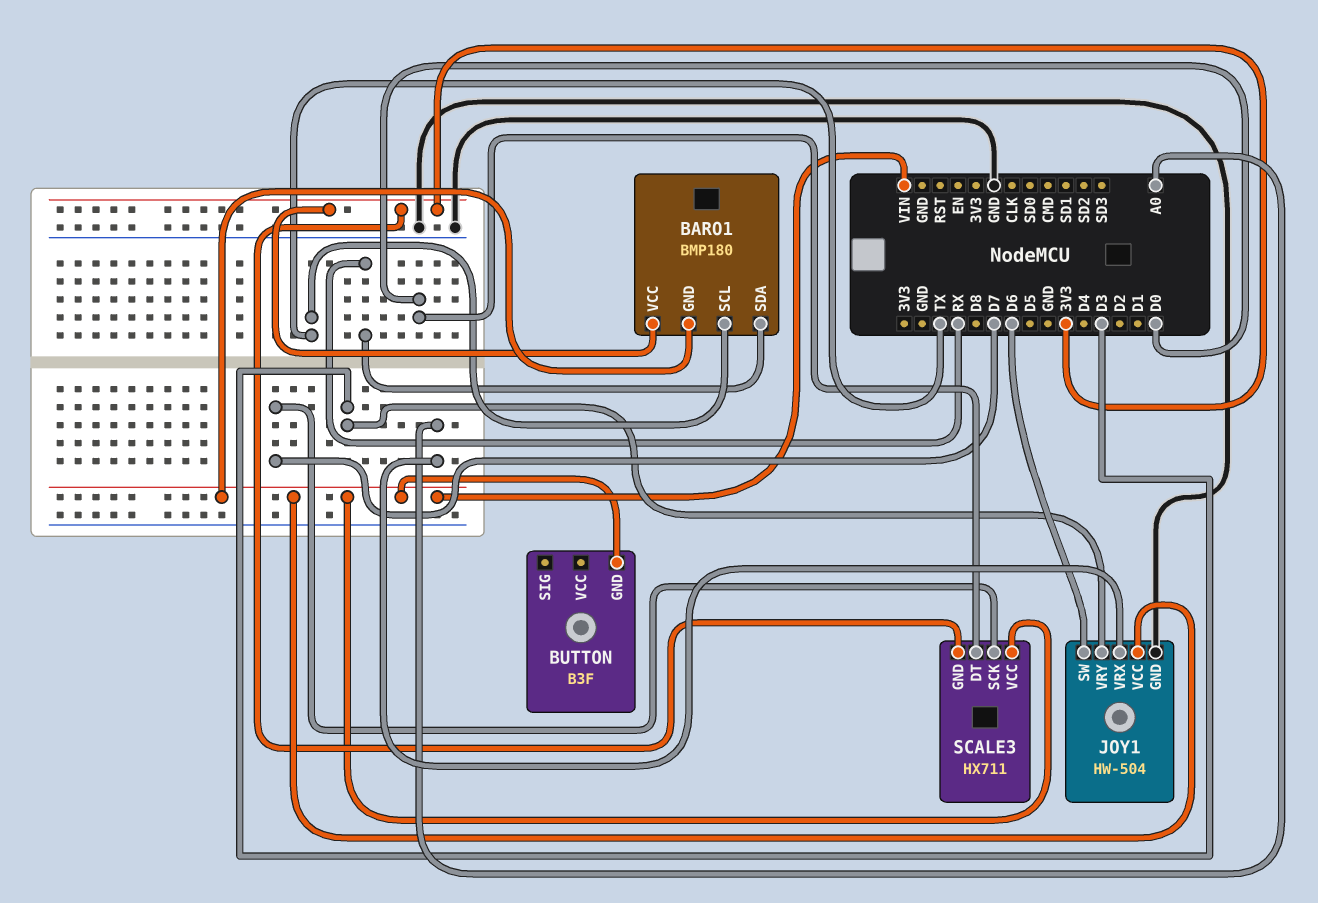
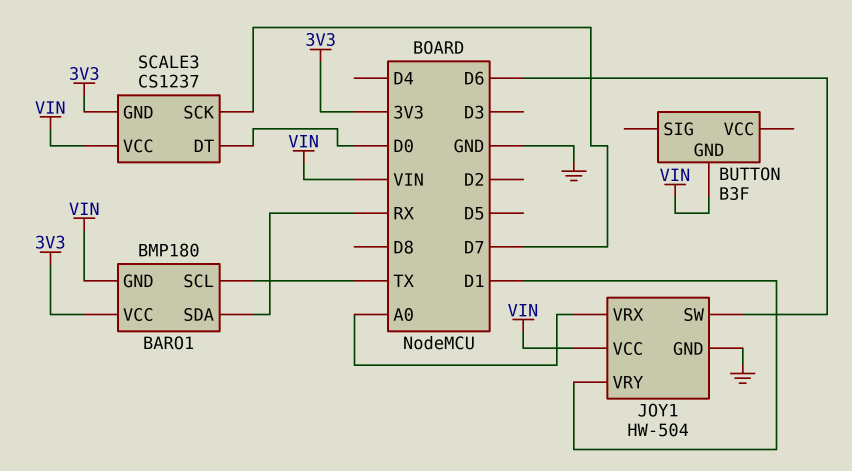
JOY1 pin VRY: D3 -> D1
SCALE3: HX711 -> CS1237

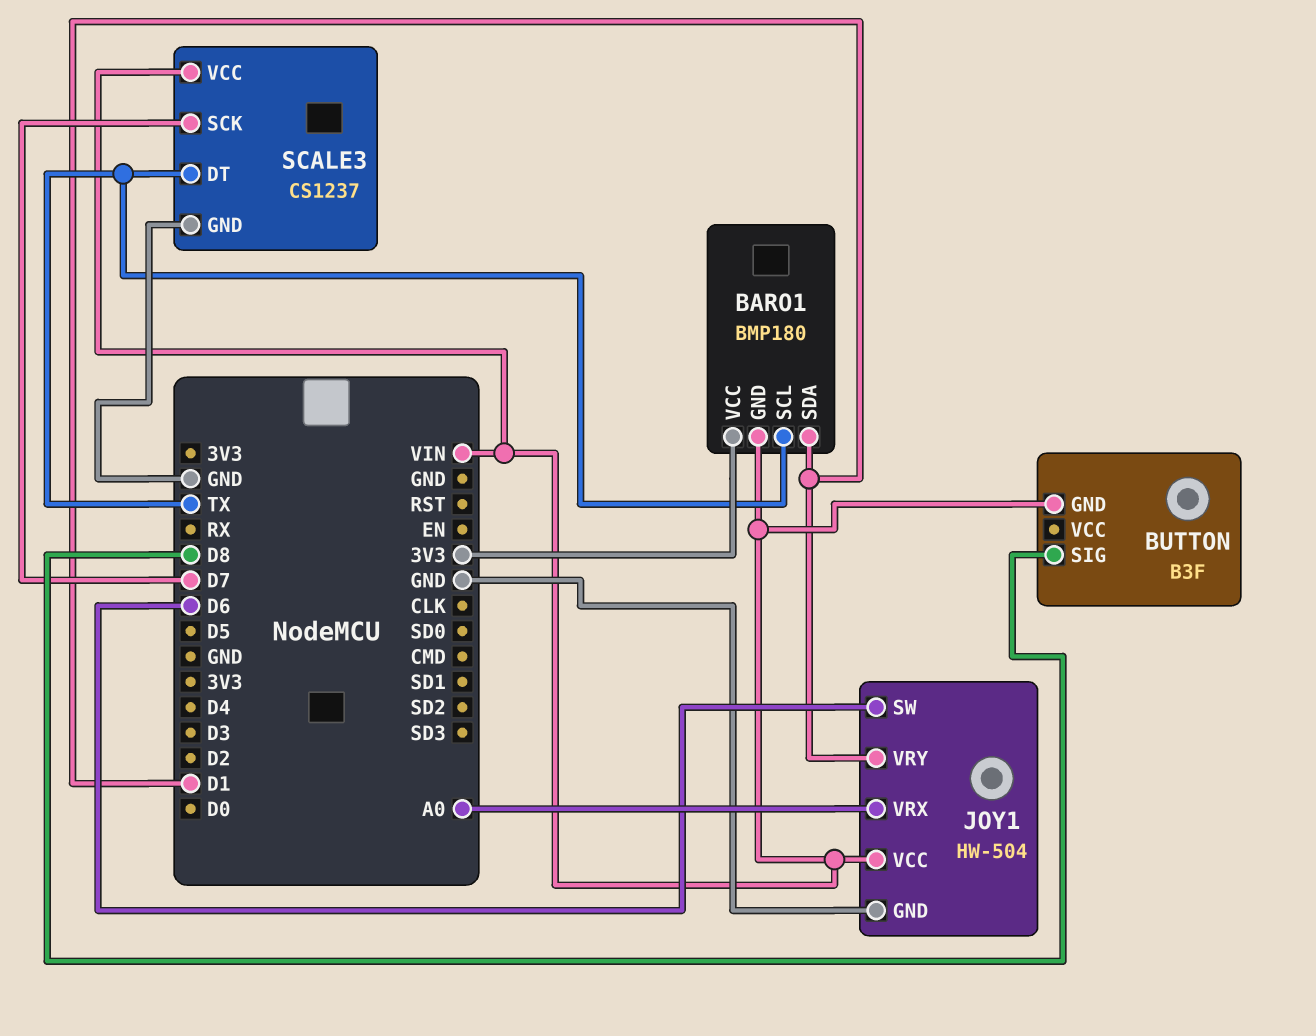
BARO1 pin SDA: RX -> D1
BUTTON pin SIG: none -> D8
SCALE3 pin DT: D0 -> TX
SCALE3 pin GND: 3V3 -> GND

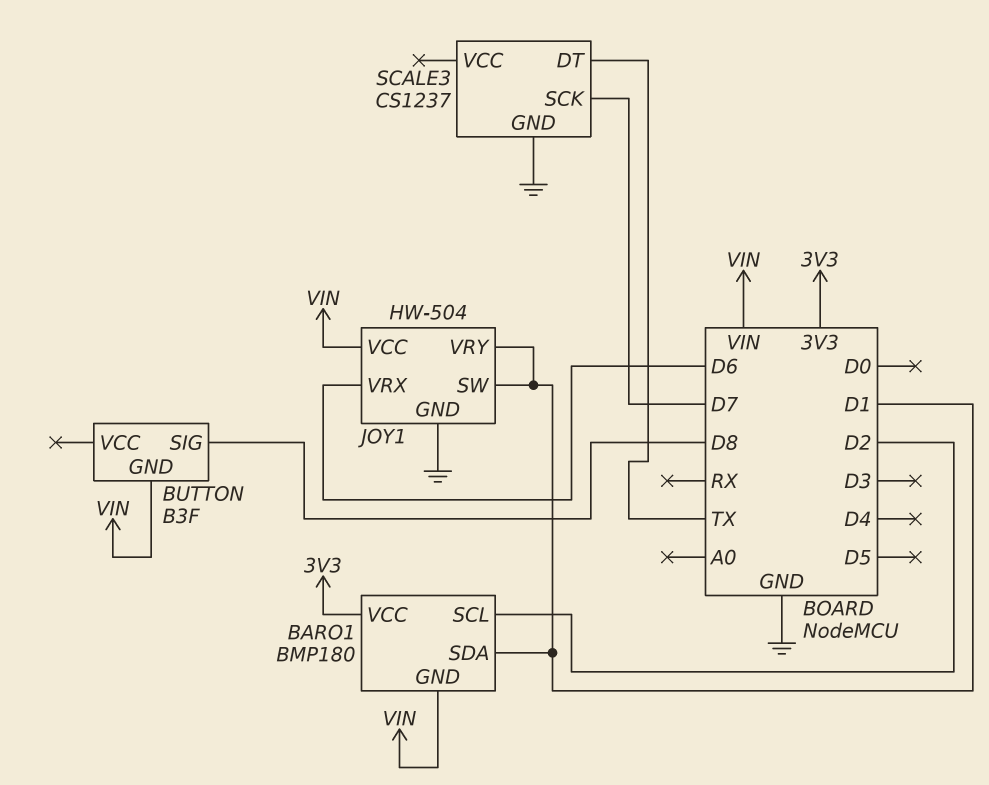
BARO1 pin SCL: TX -> D2
JOY1 pin SW: D6 -> D1
JOY1 pin VRX: A0 -> D6
SCALE3 pin VCC: VIN -> none

